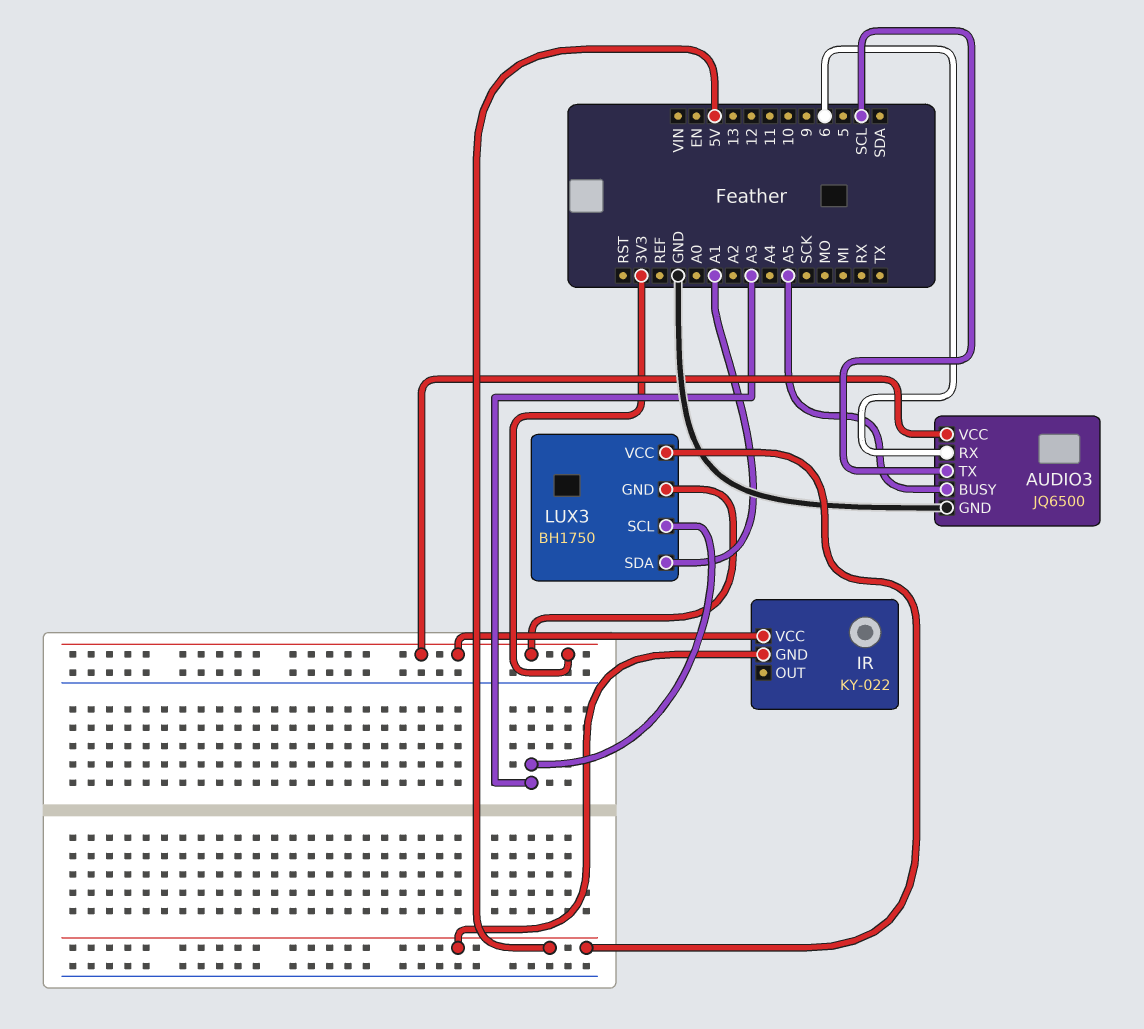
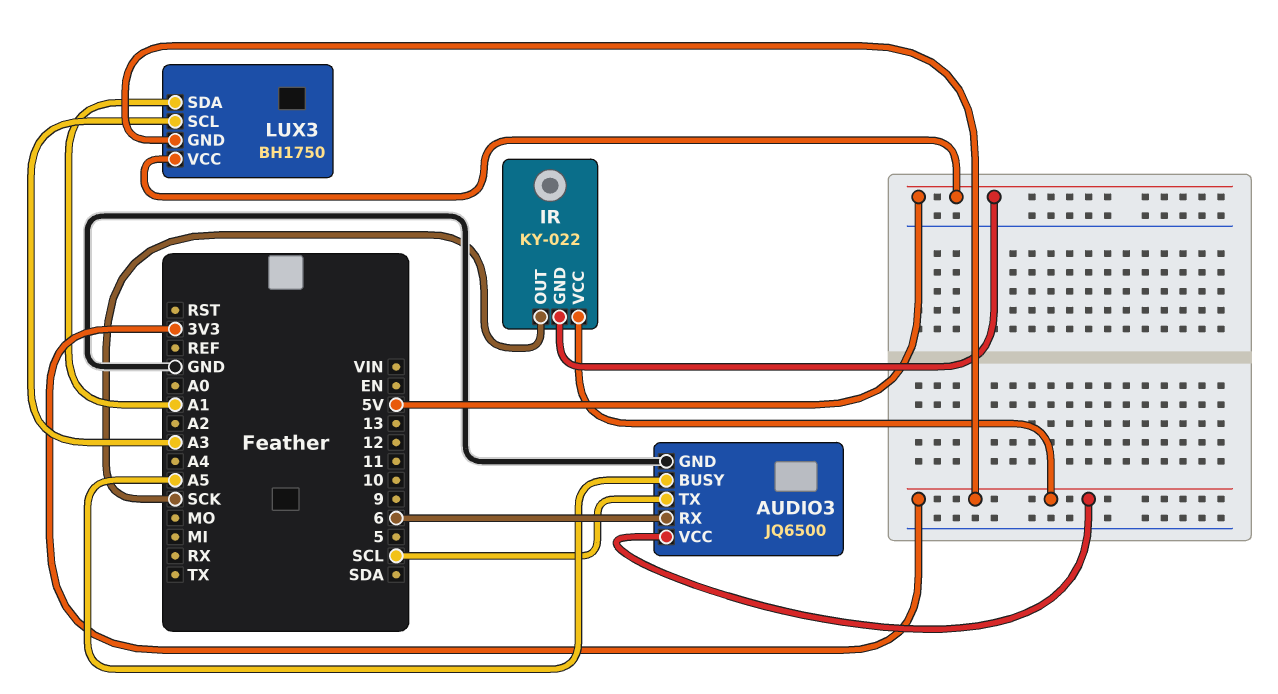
IR pin OUT: none -> SCK

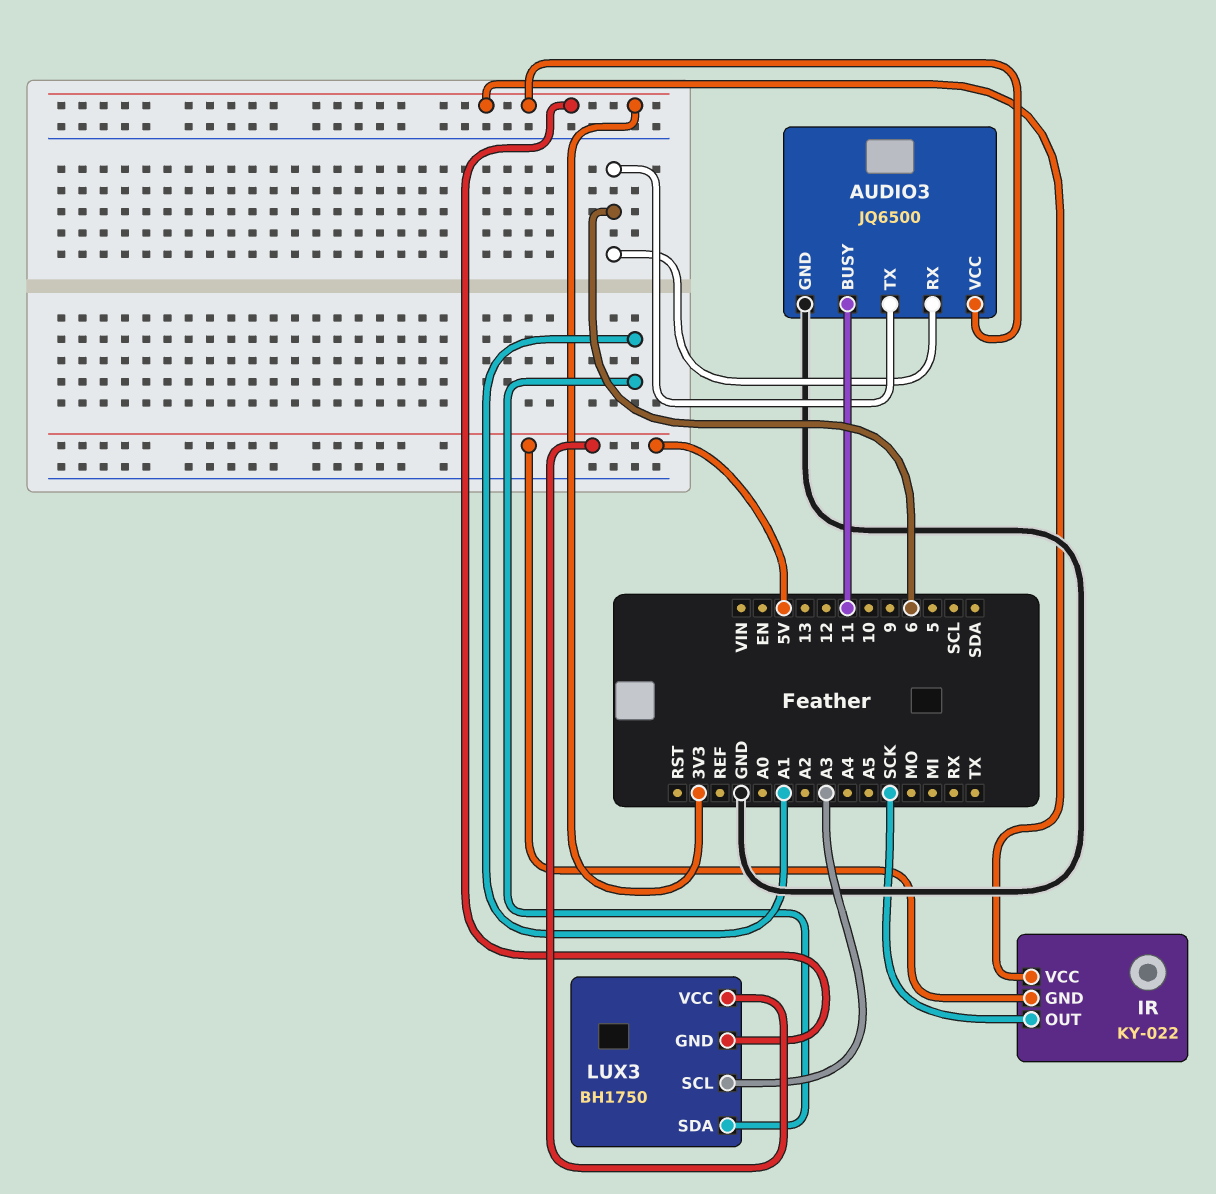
AUDIO3 pin BUSY: A5 -> 11
AUDIO3 pin TX: SCL -> 6

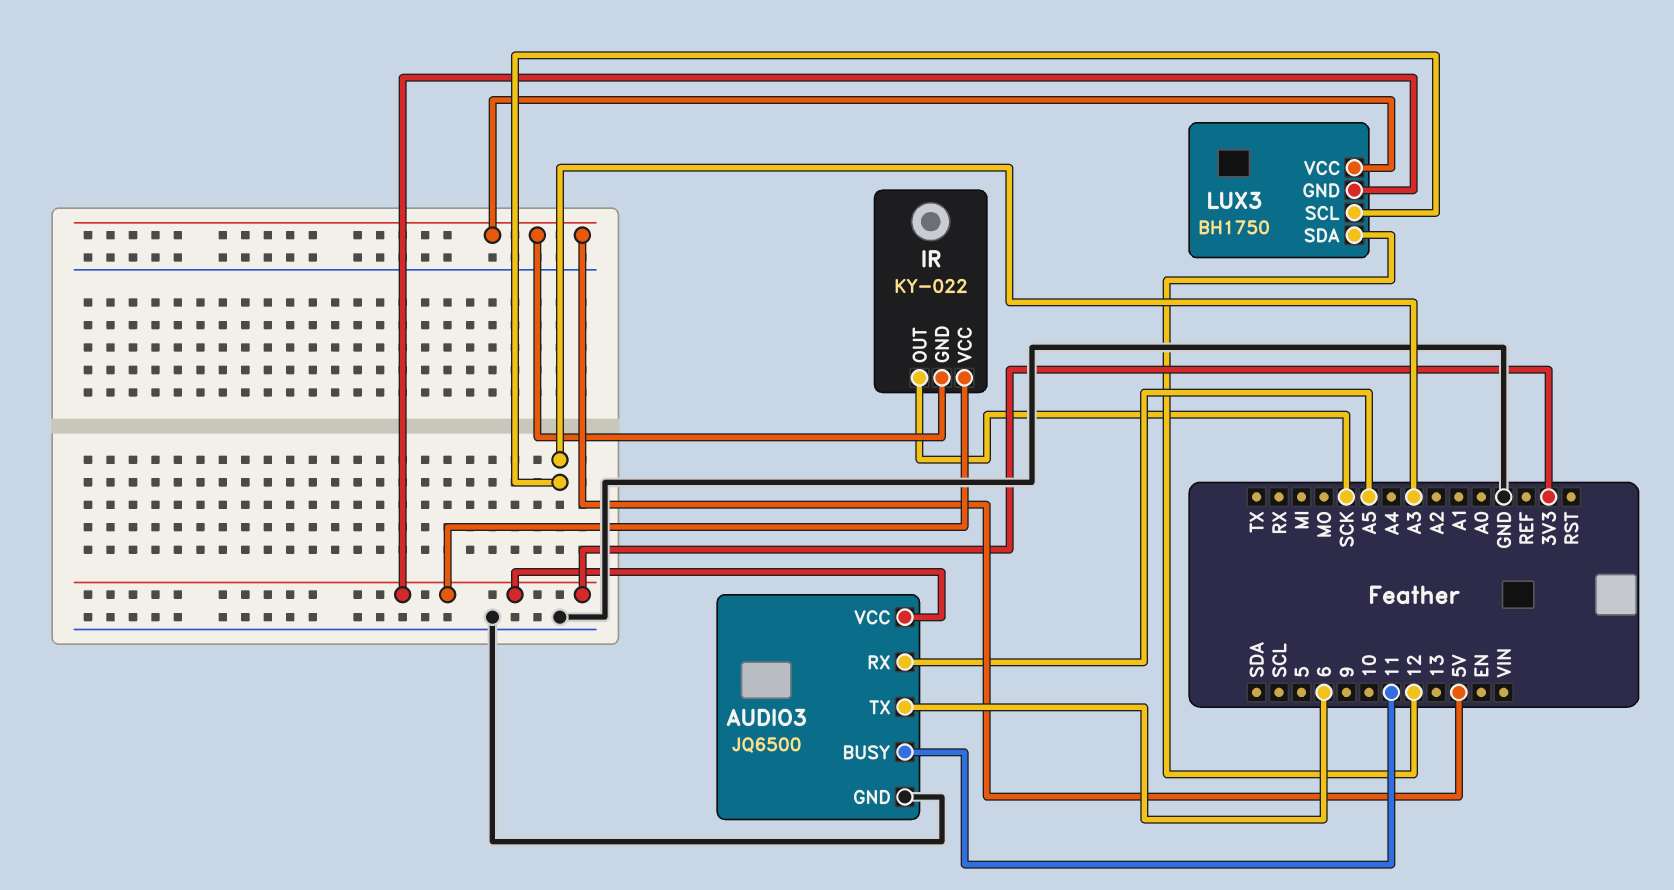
AUDIO3 pin RX: 6 -> A5
LUX3 pin SDA: A1 -> 12

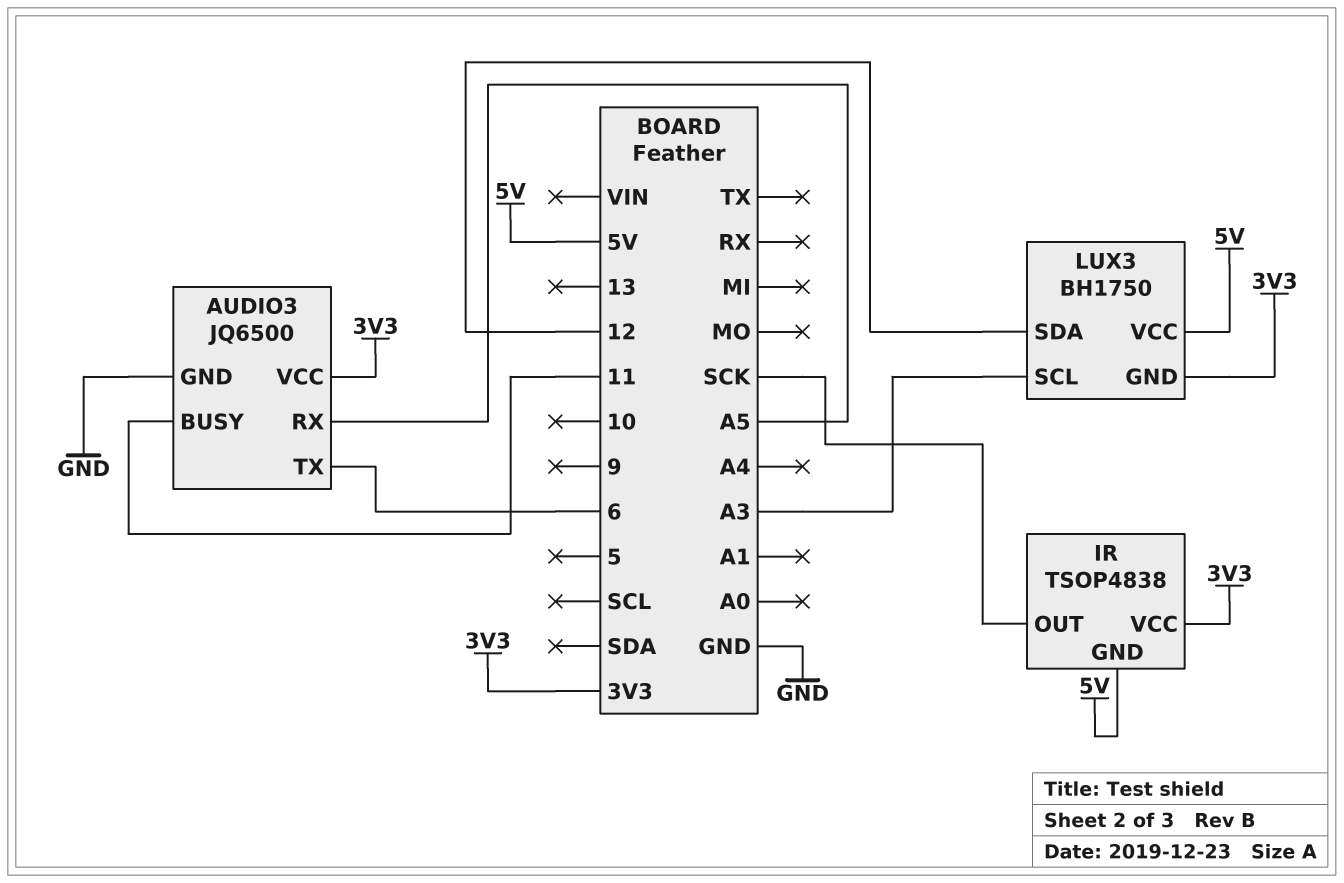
IR: KY-022 -> TSOP4838

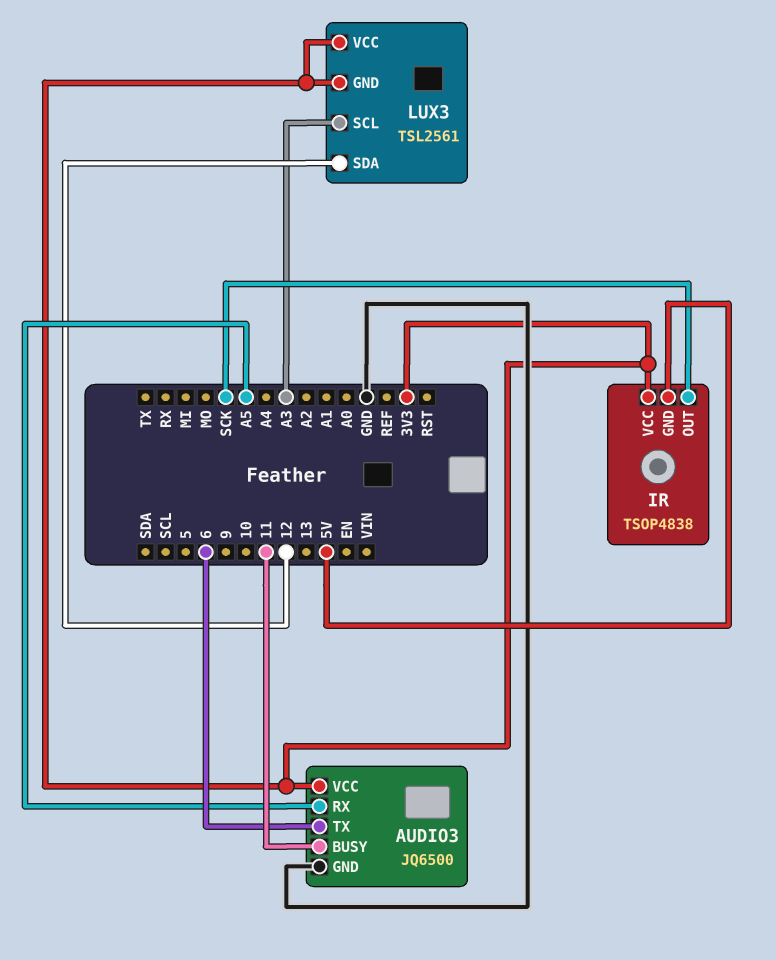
LUX3: BH1750 -> TSL2561
LUX3 pin VCC: 5V -> 3V3

